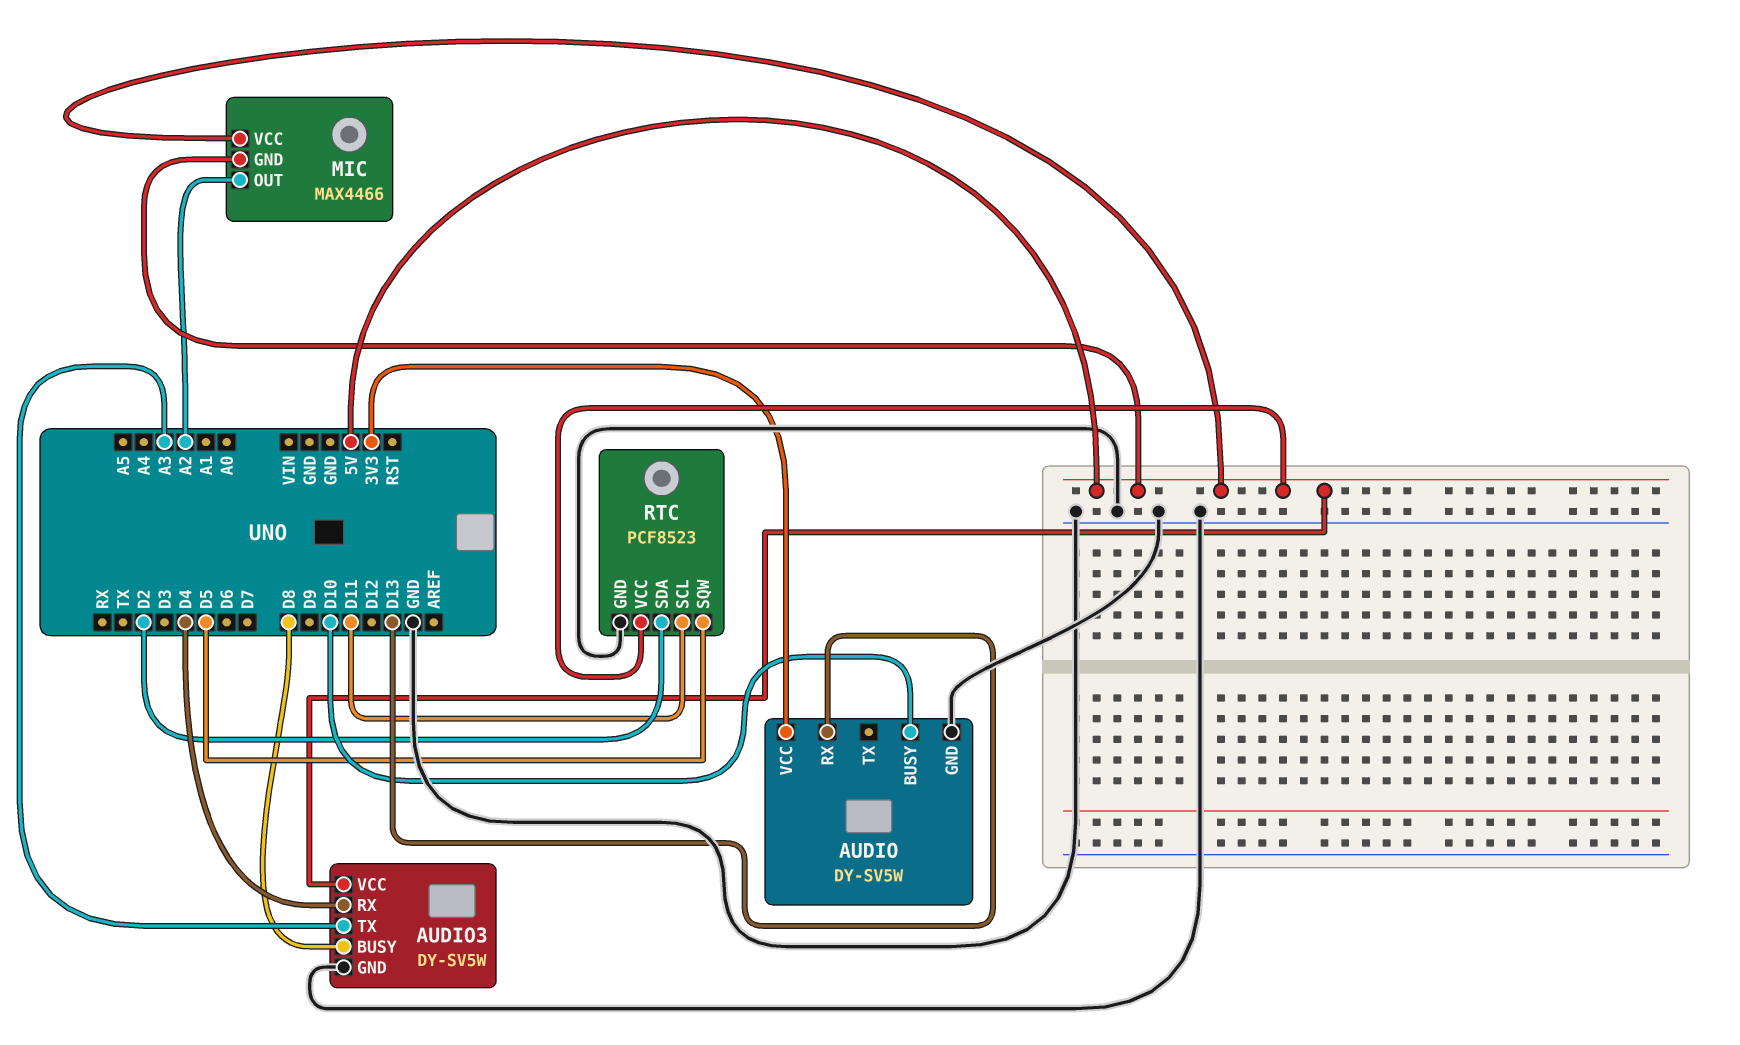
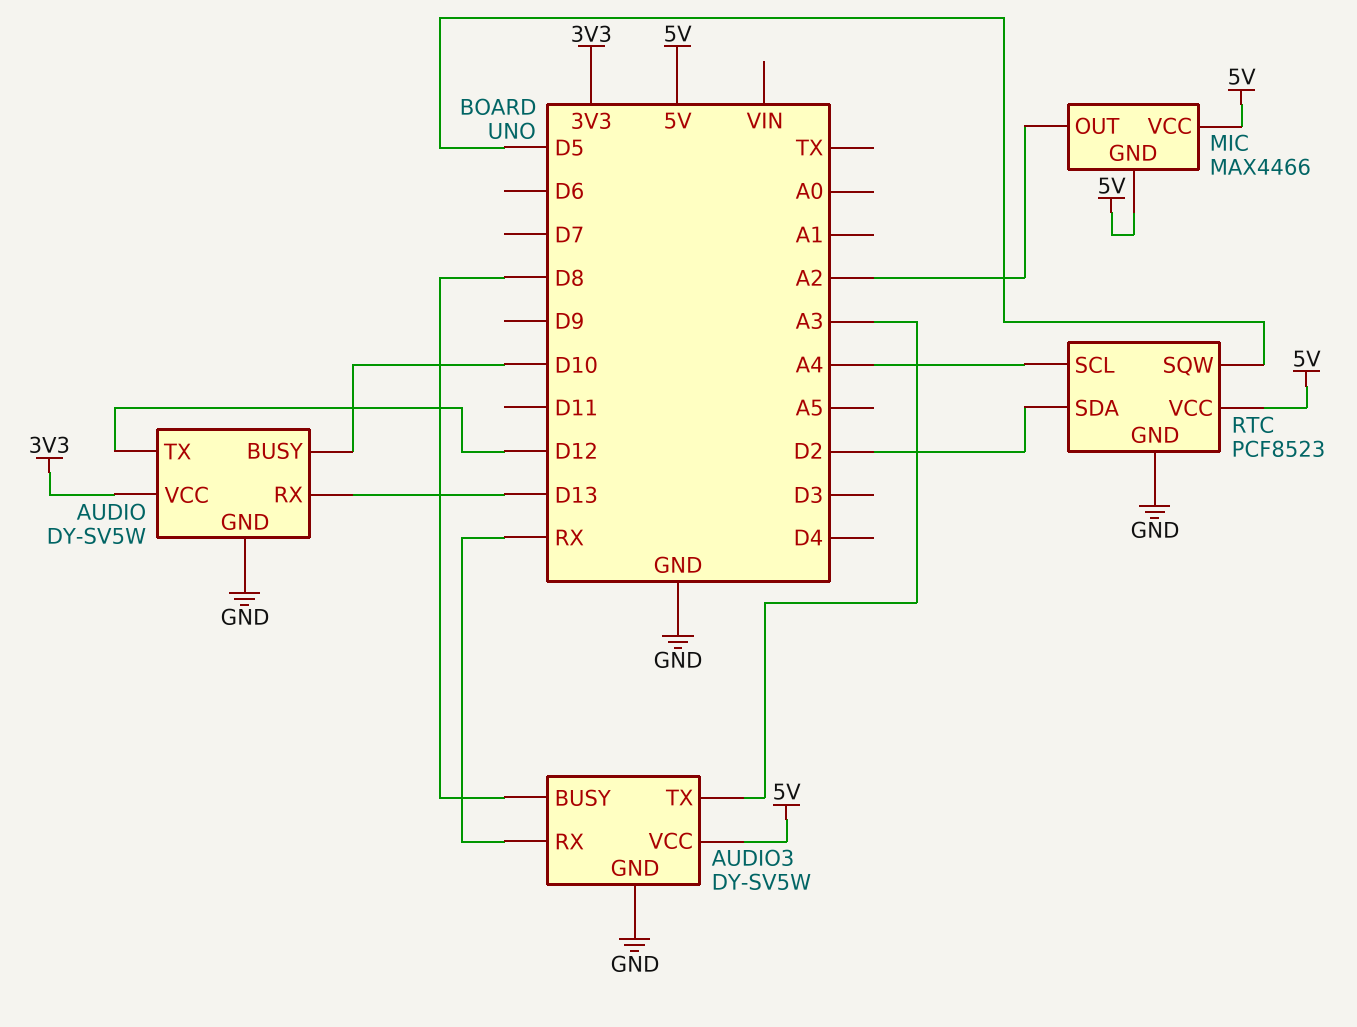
AUDIO pin TX: none -> D12
AUDIO3 pin RX: D4 -> RX
RTC pin SCL: D11 -> A4

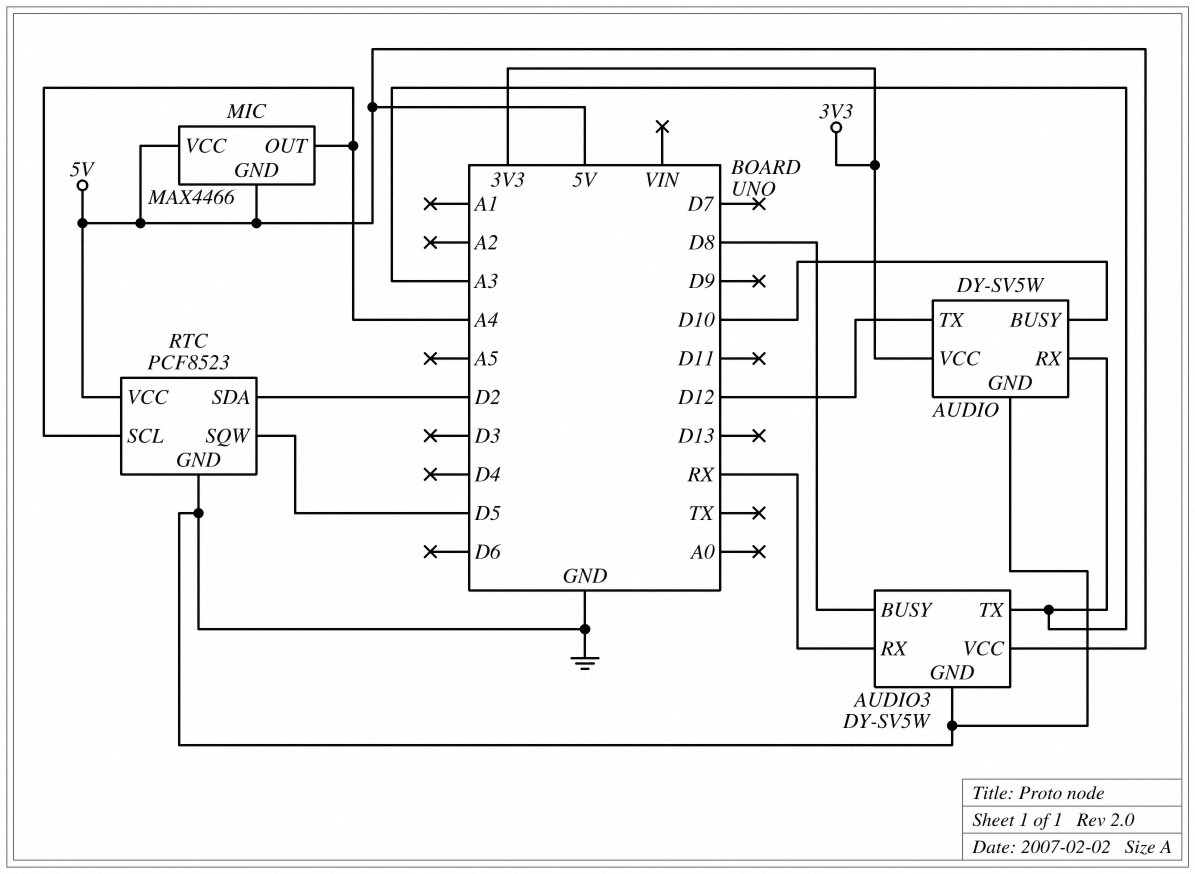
AUDIO pin RX: D13 -> A3
MIC pin OUT: A2 -> A4

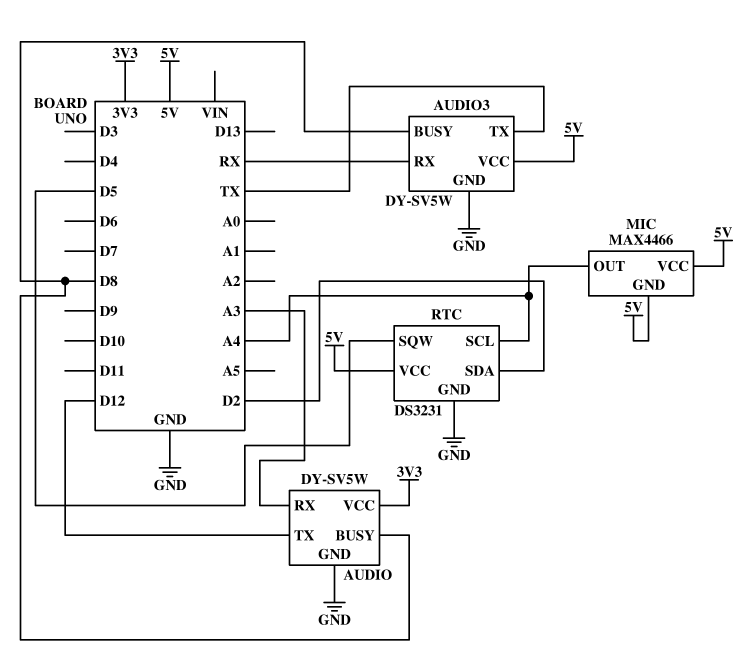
AUDIO pin BUSY: D10 -> D8
AUDIO3 pin TX: A3 -> TX
RTC: PCF8523 -> DS3231

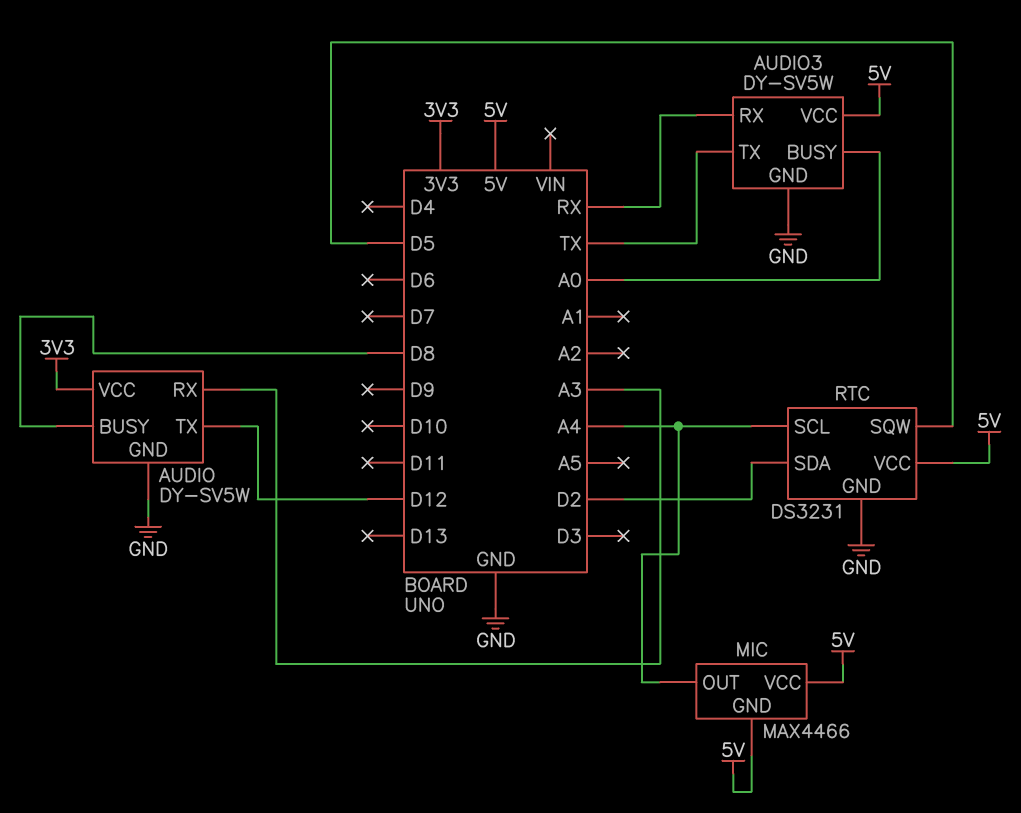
AUDIO3 pin BUSY: D8 -> A0

